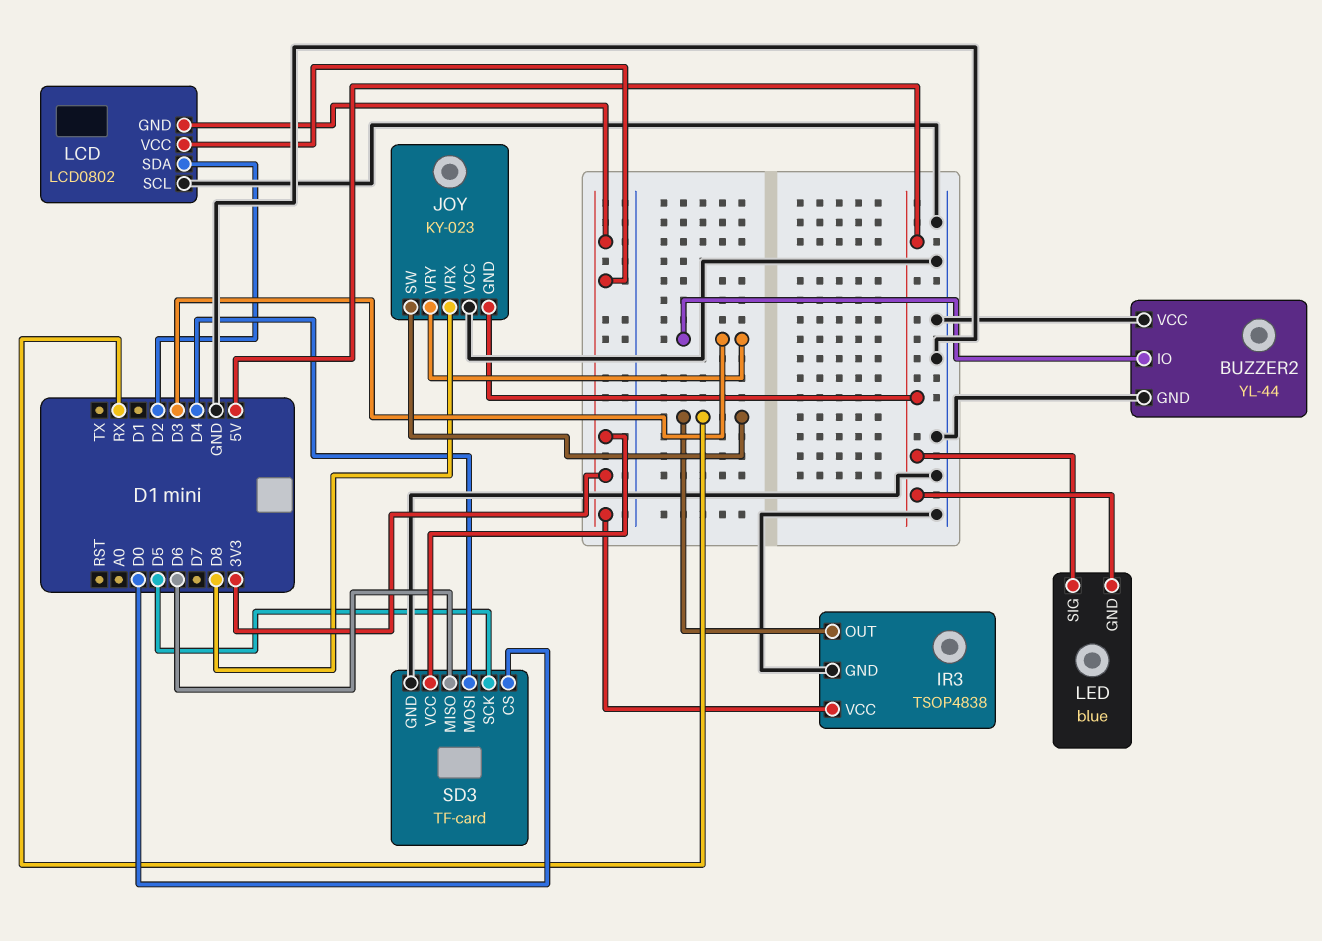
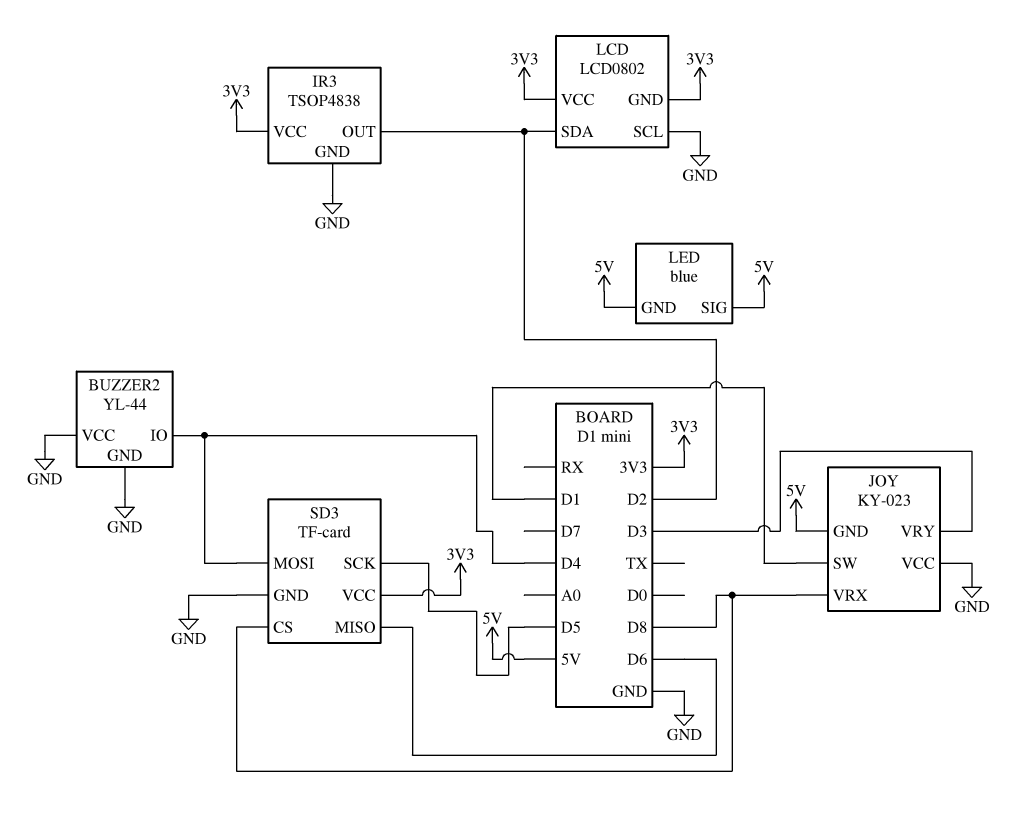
BUZZER2 pin IO: D3 -> D4
IR3 pin OUT: RX -> D2
JOY pin SW: RX -> D1
SD3 pin CS: D0 -> D8

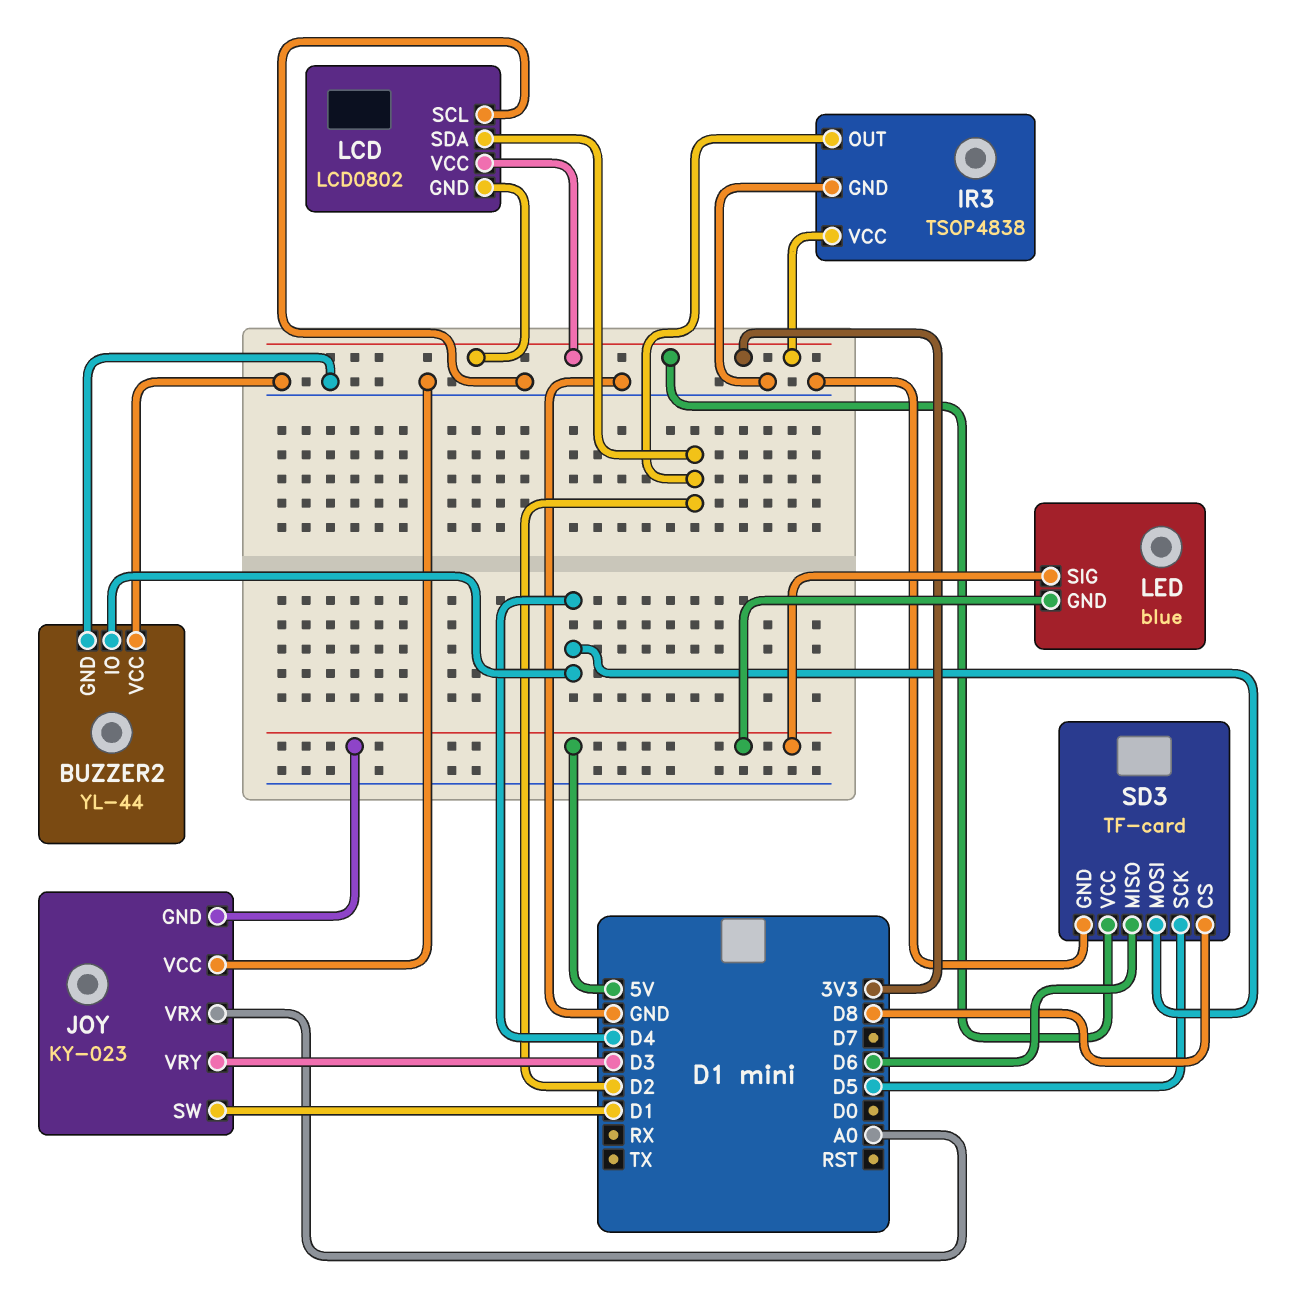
JOY pin VRX: D8 -> A0

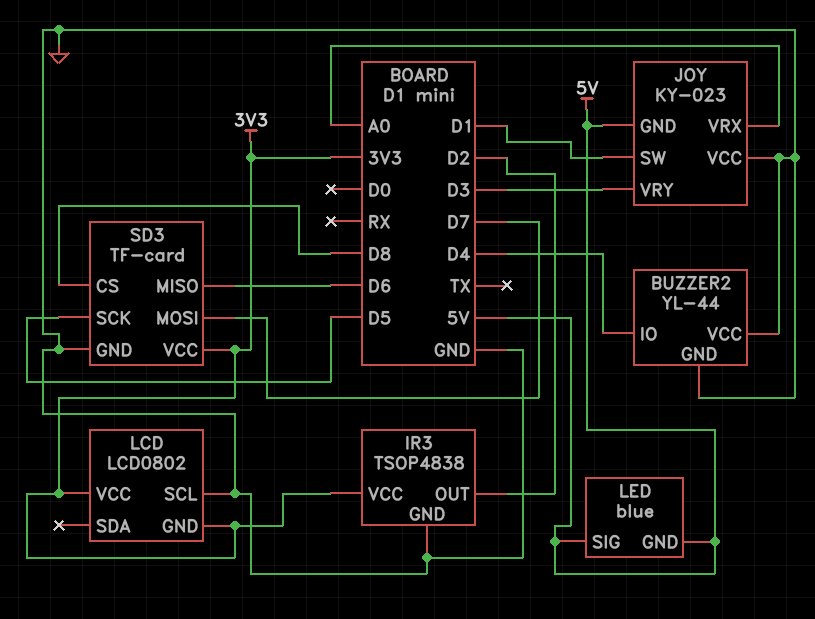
LCD pin SDA: D2 -> none
SD3 pin MOSI: D4 -> D7

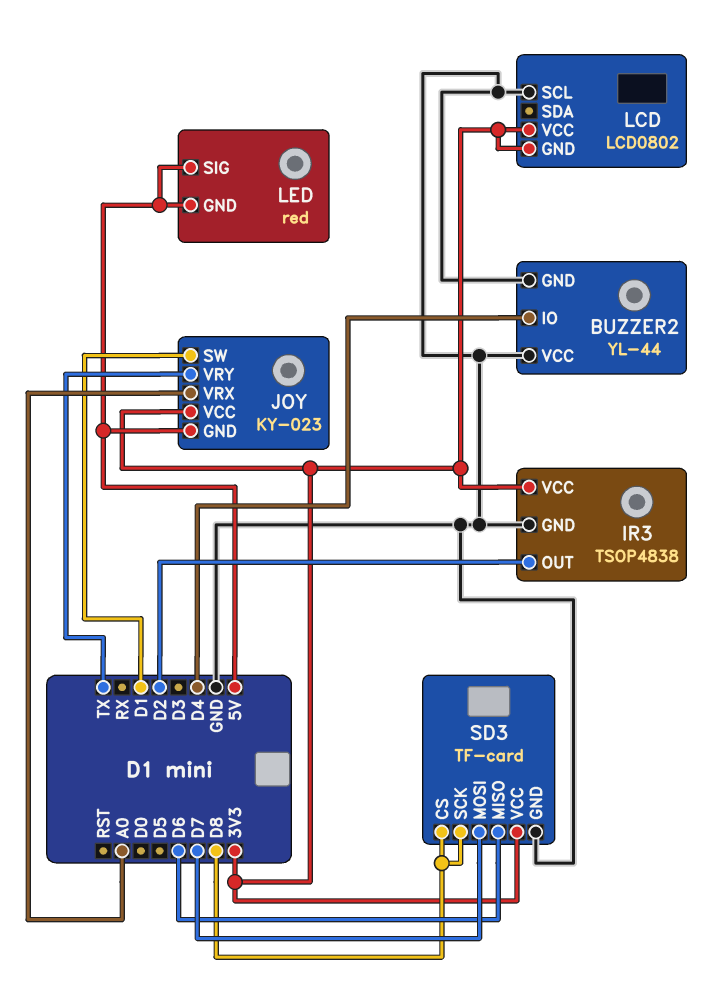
JOY pin VCC: GND -> 3V3
JOY pin VRY: D3 -> TX
LED: blue -> red
SD3 pin SCK: D5 -> D8

